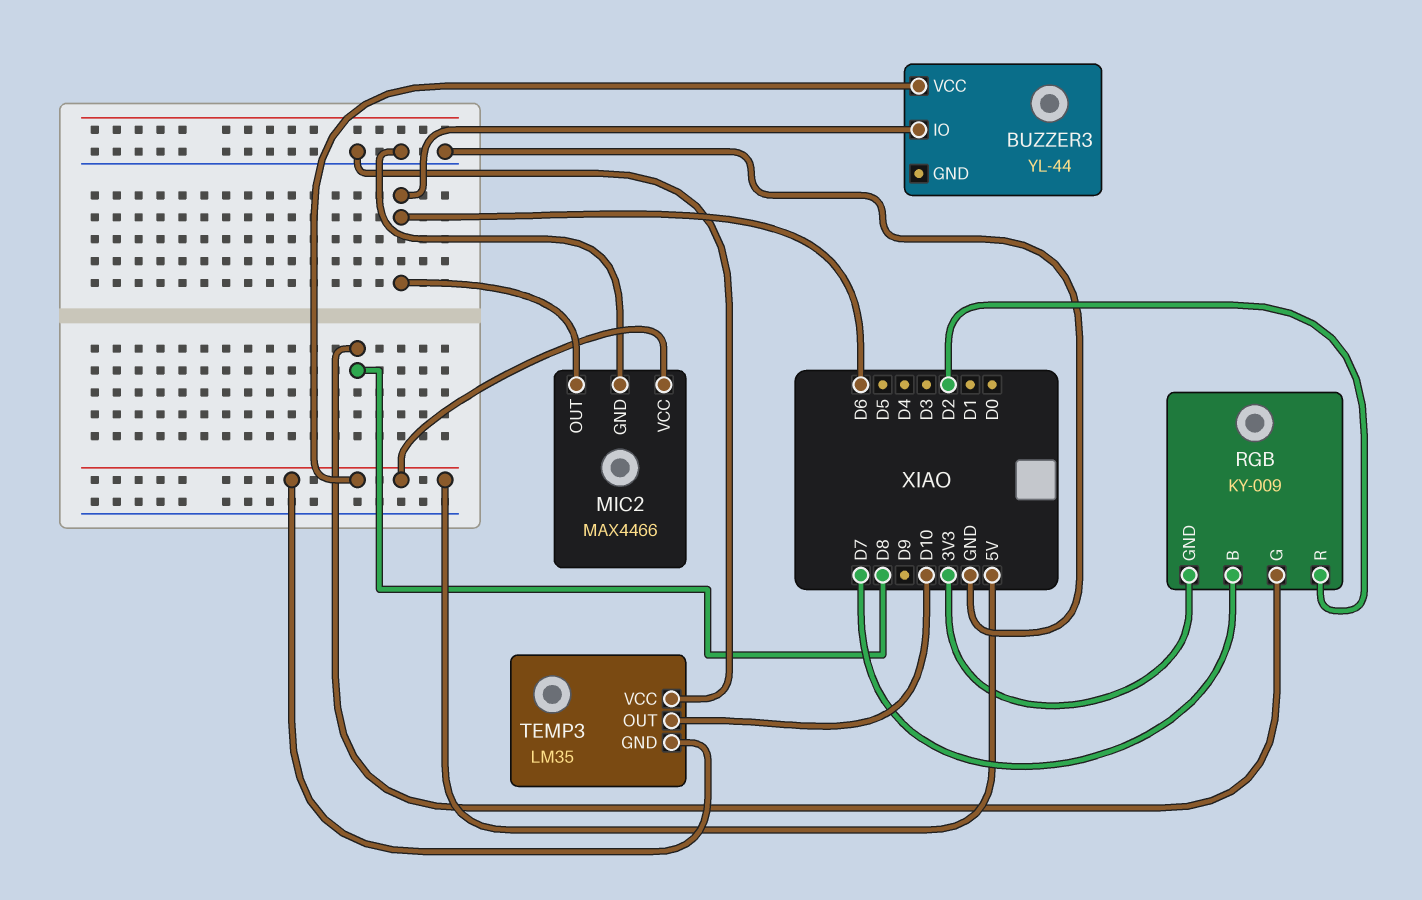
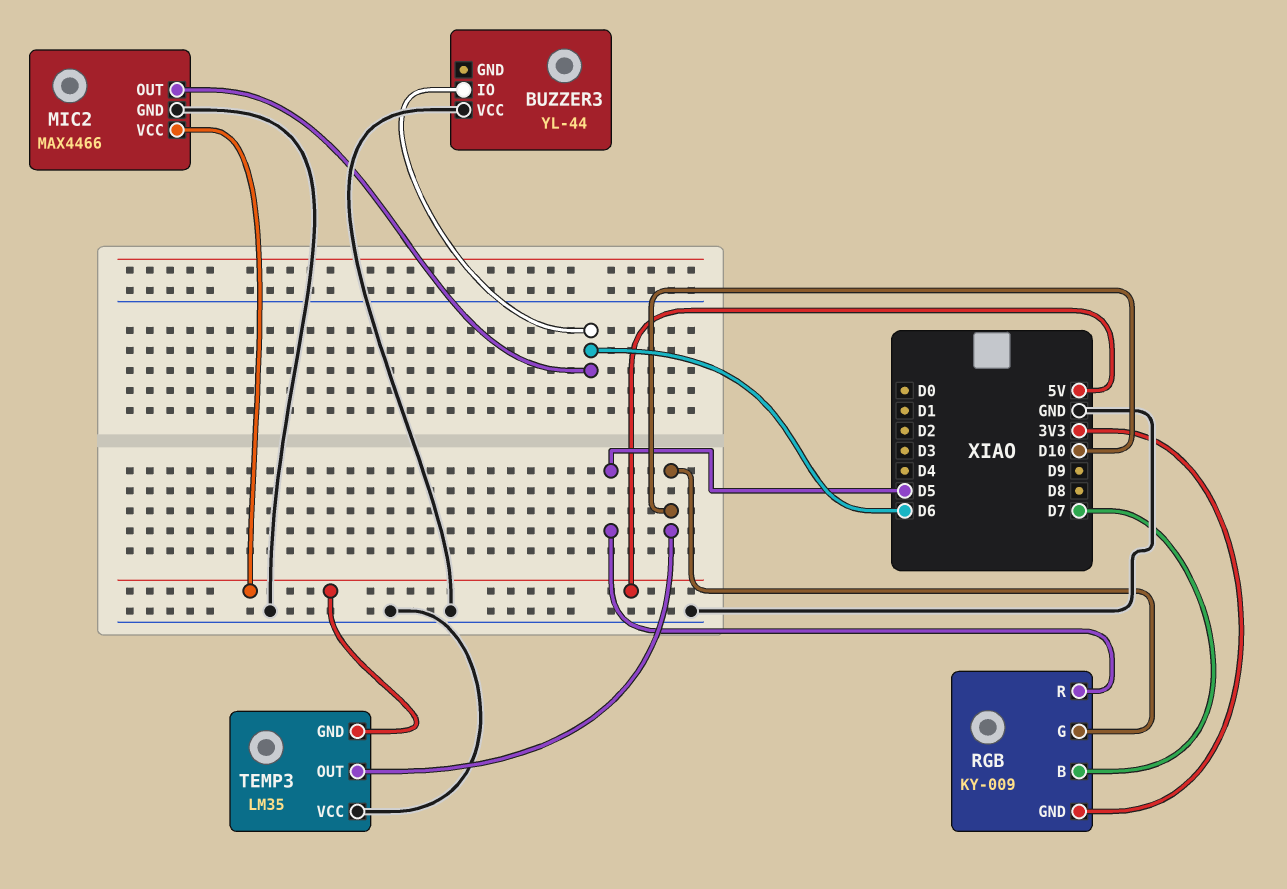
BUZZER3 pin VCC: 5V -> GND
RGB pin G: D8 -> D10
RGB pin R: D2 -> D5

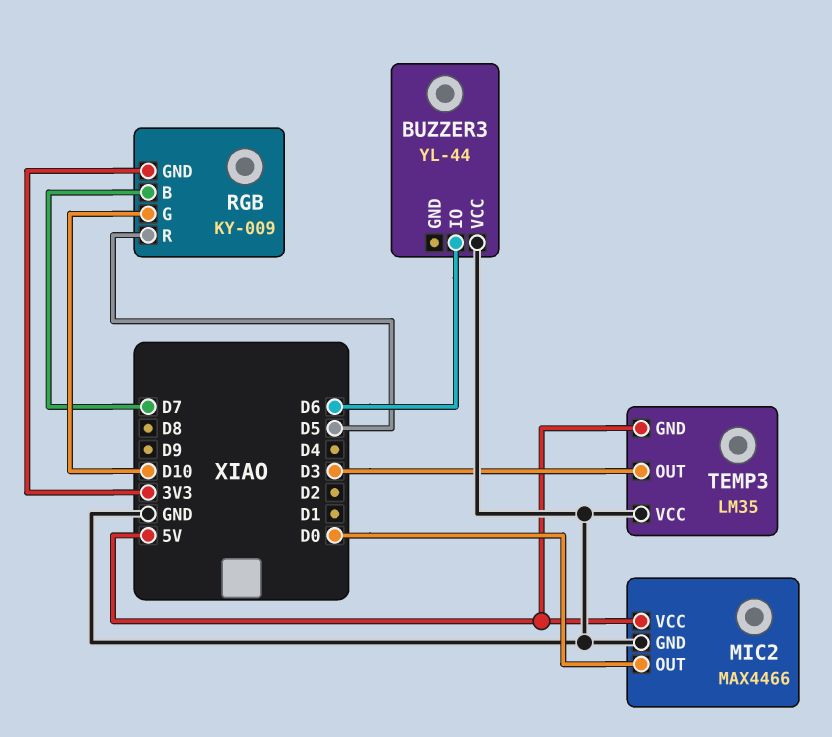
MIC2 pin OUT: D6 -> D0
TEMP3 pin OUT: D10 -> D3

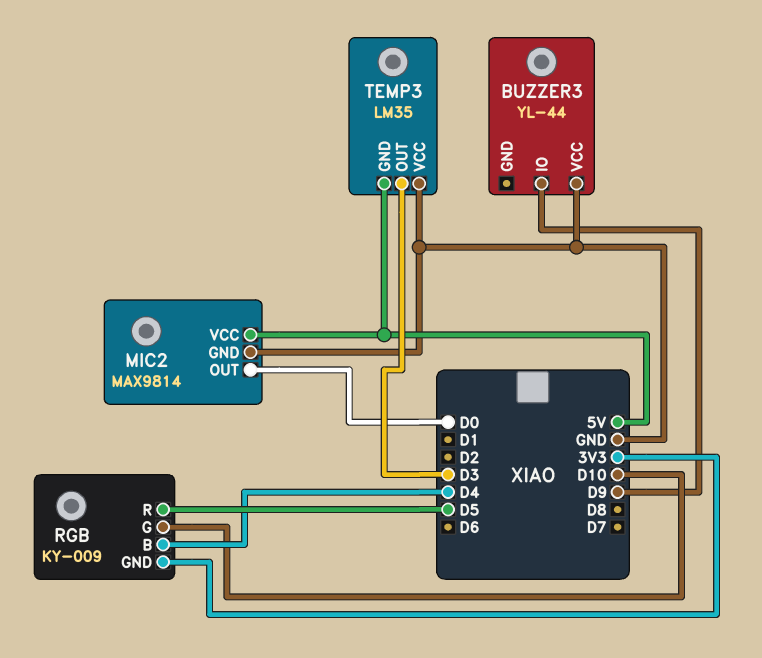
BUZZER3 pin IO: D6 -> D9
MIC2: MAX4466 -> MAX9814
RGB pin B: D7 -> D4

